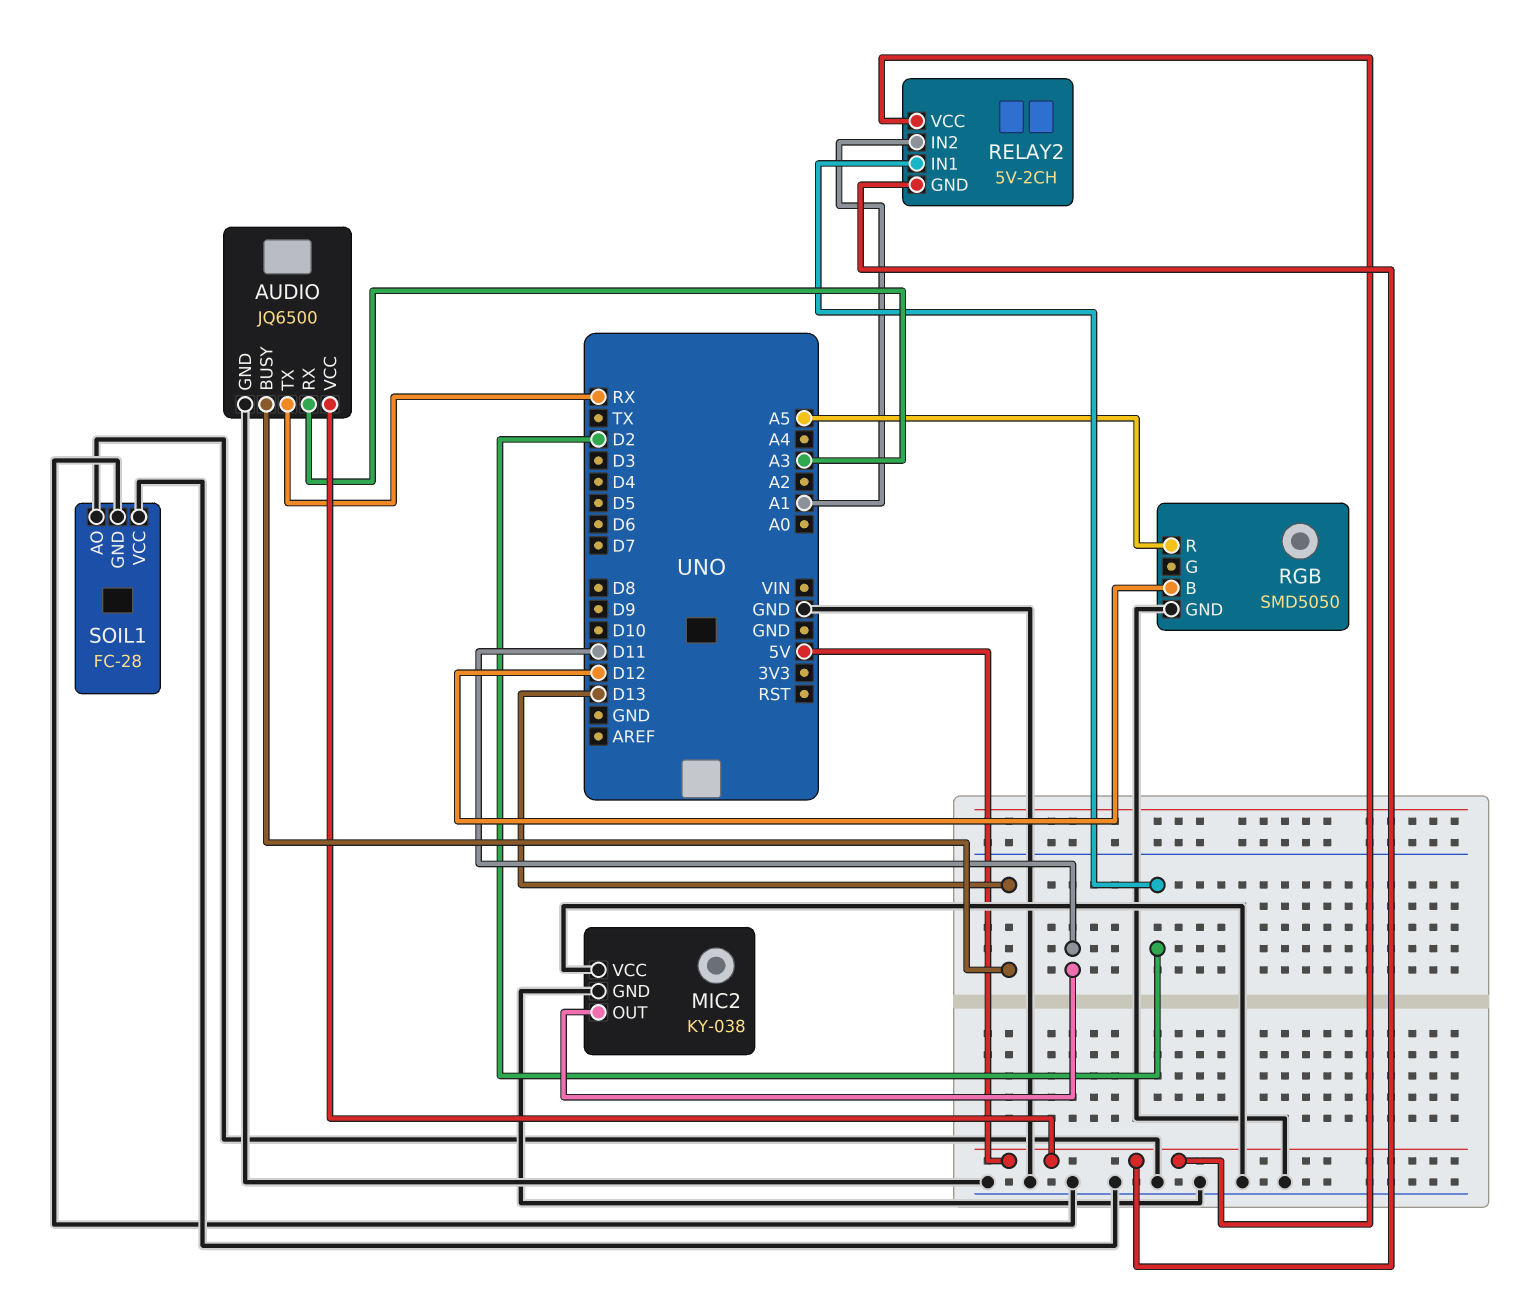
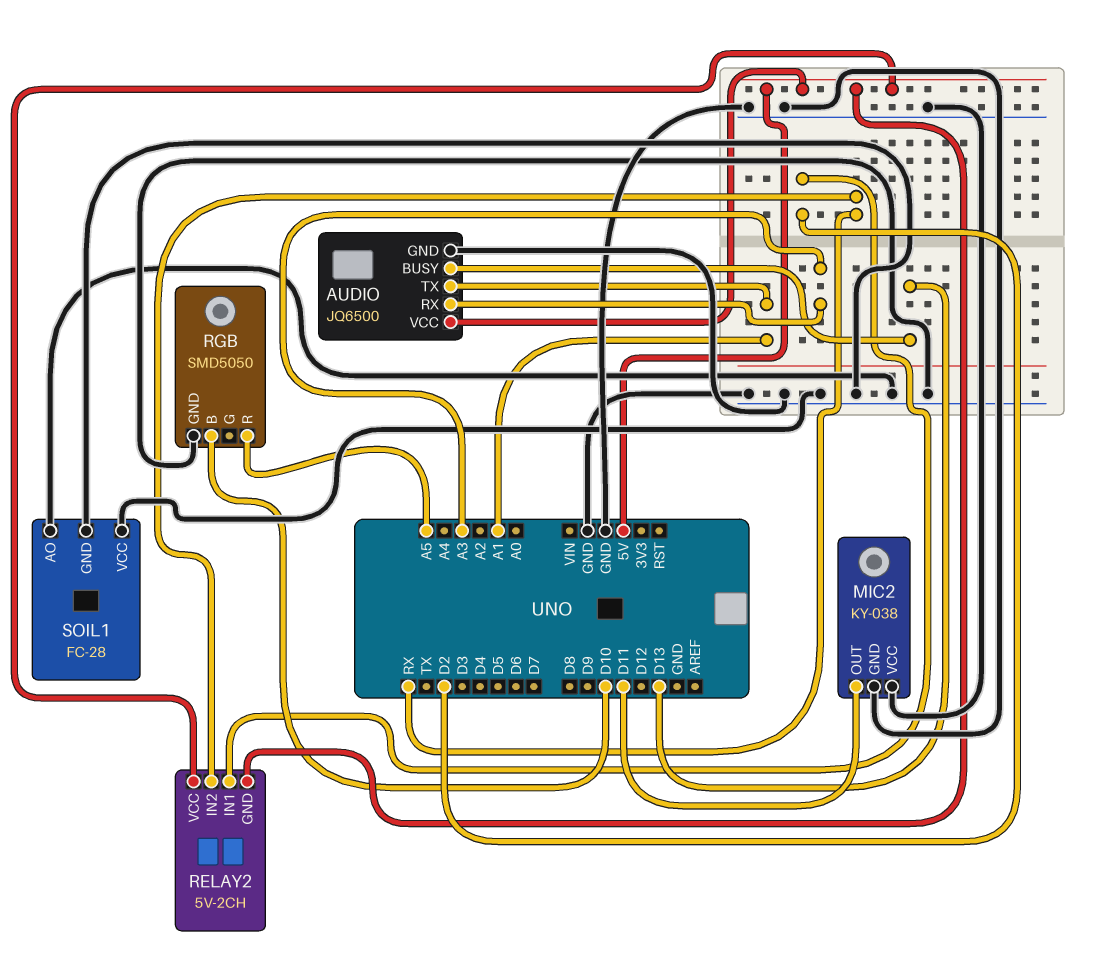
AUDIO pin TX: RX -> A1
RELAY2 pin IN2: A1 -> RX
RGB pin B: D12 -> D10

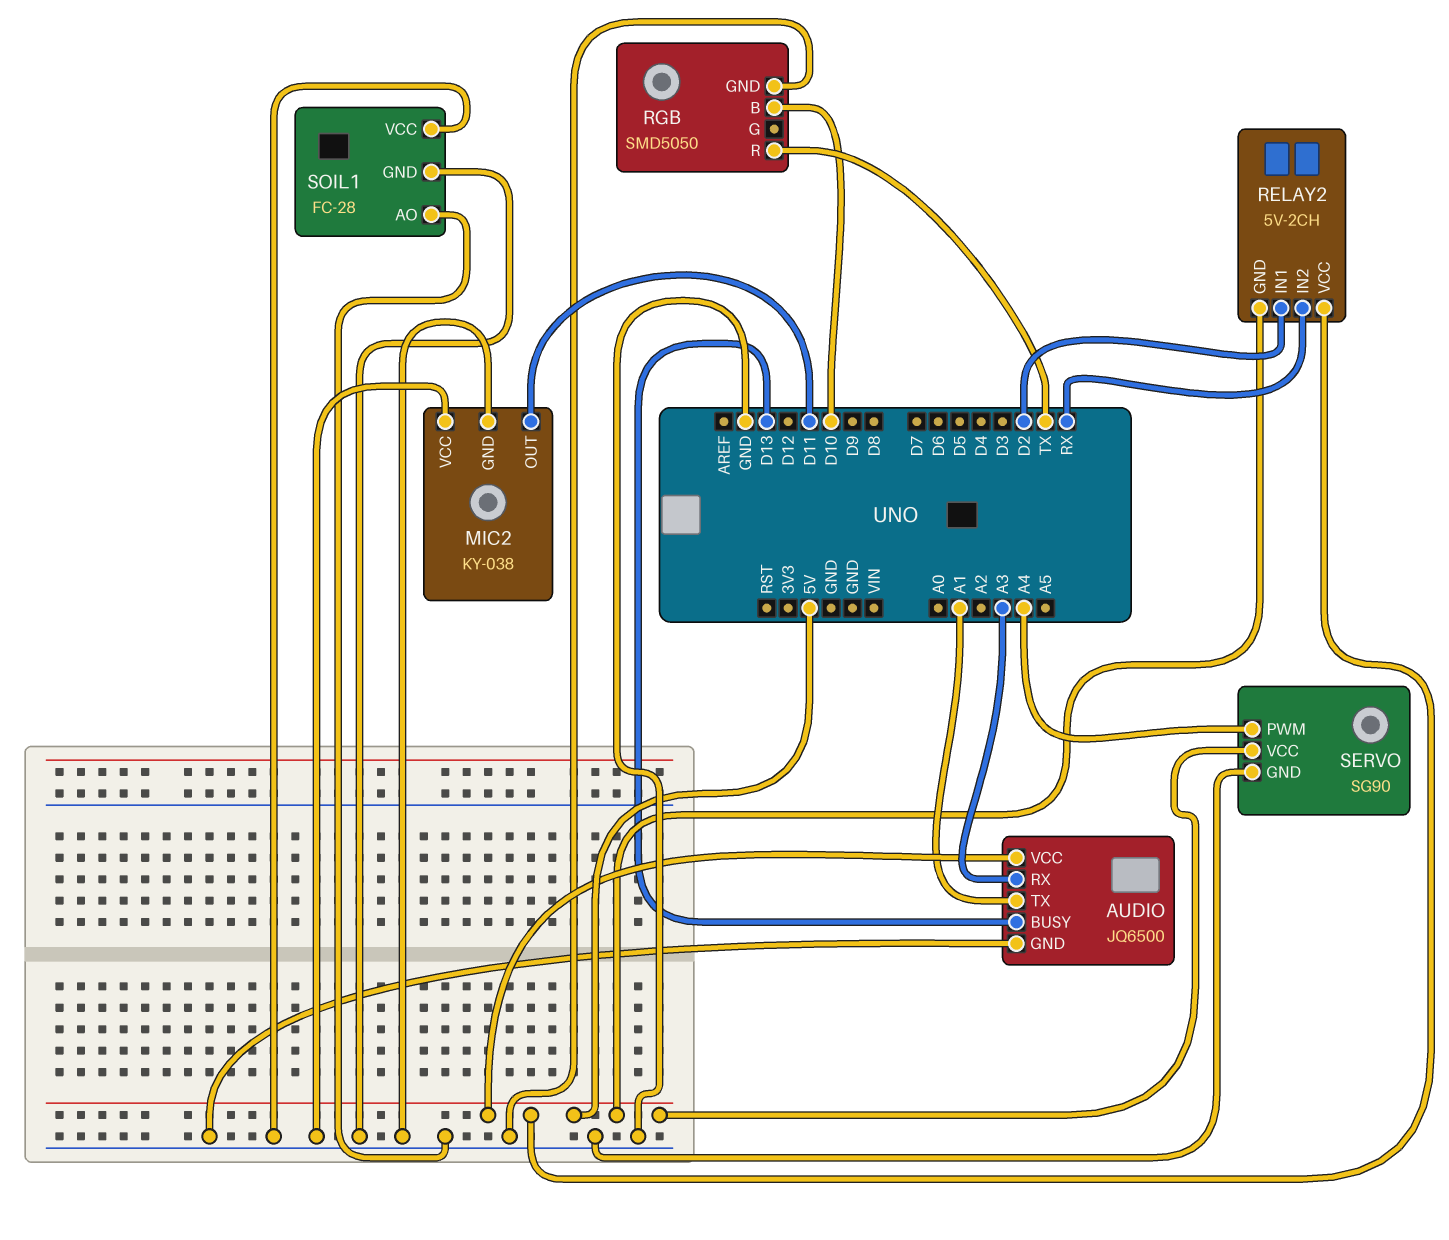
RGB pin R: A5 -> TX
SERVO: none -> SG90
SERVO pin GND: none -> GND
SERVO pin PWM: none -> A4
SERVO pin VCC: none -> 5V

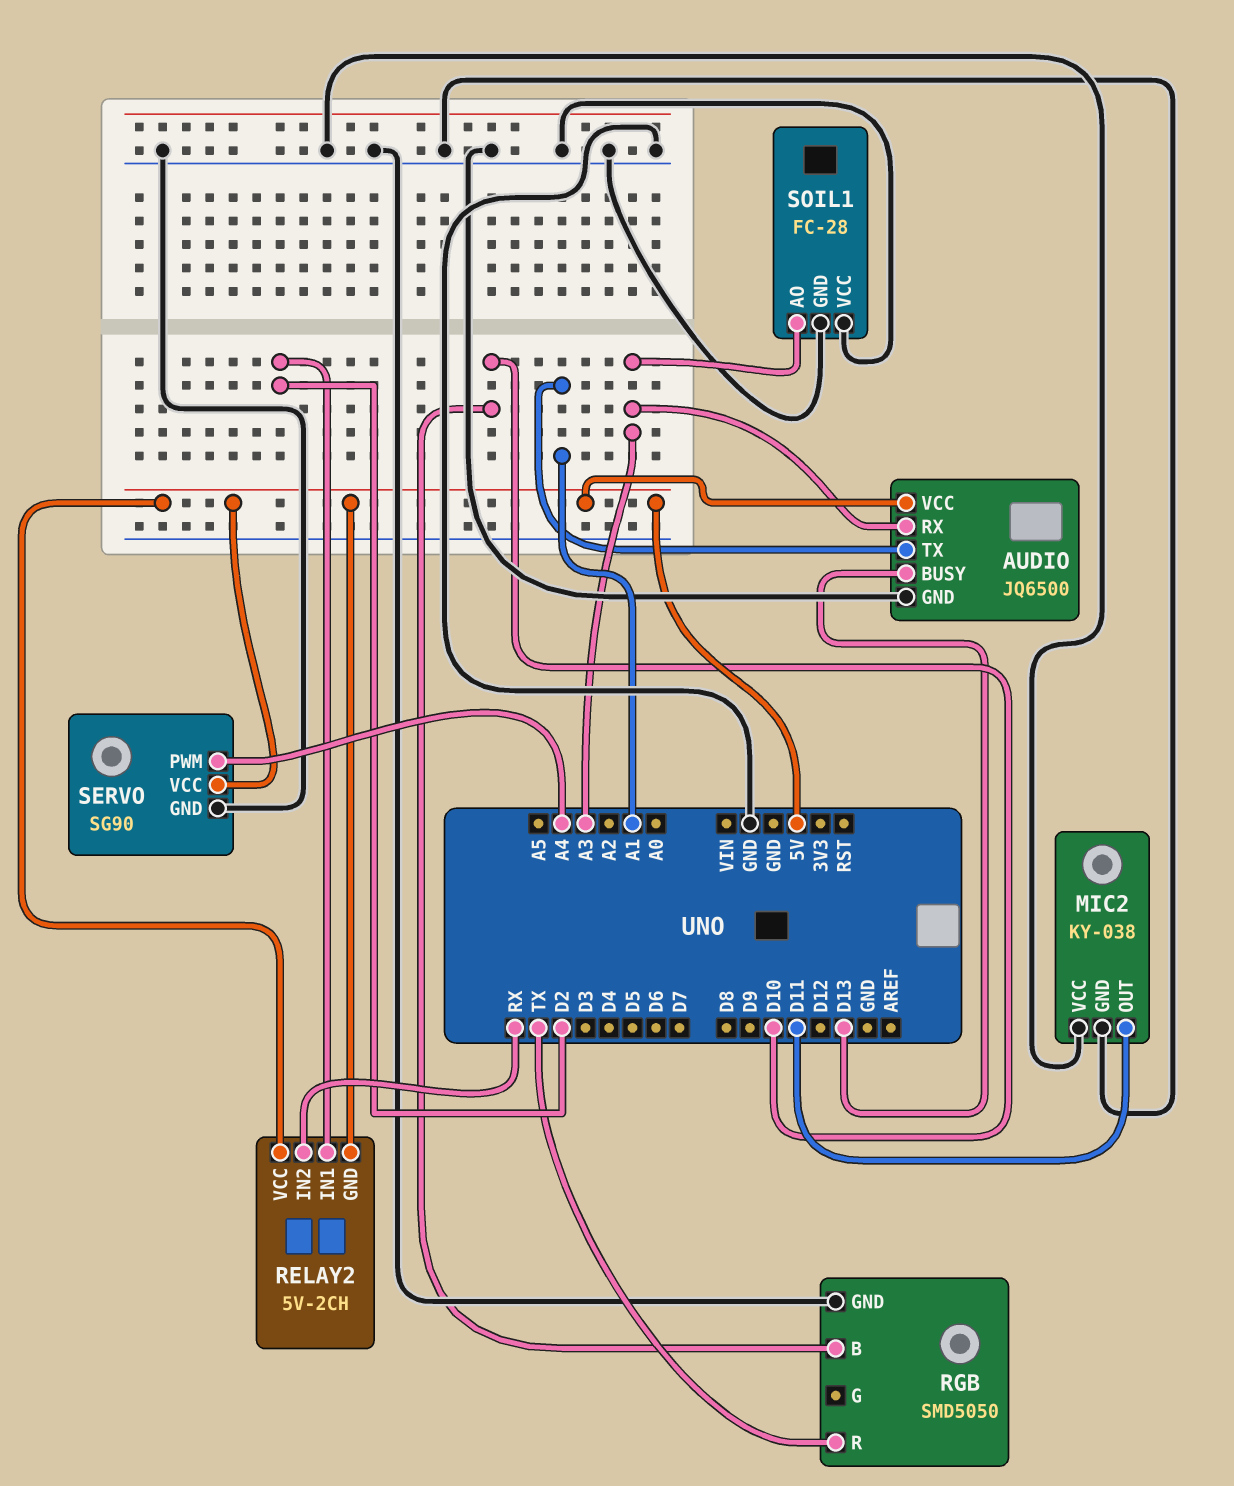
SOIL1 pin AO: GND -> A3

